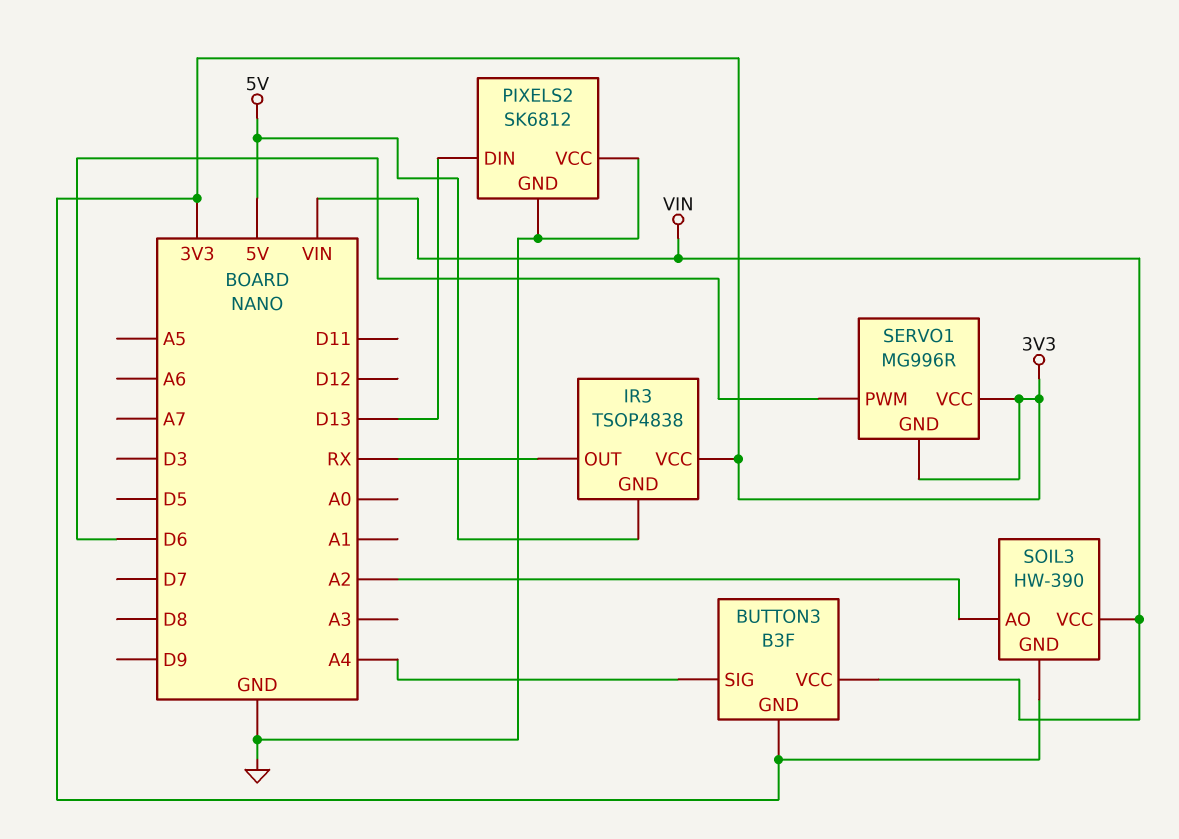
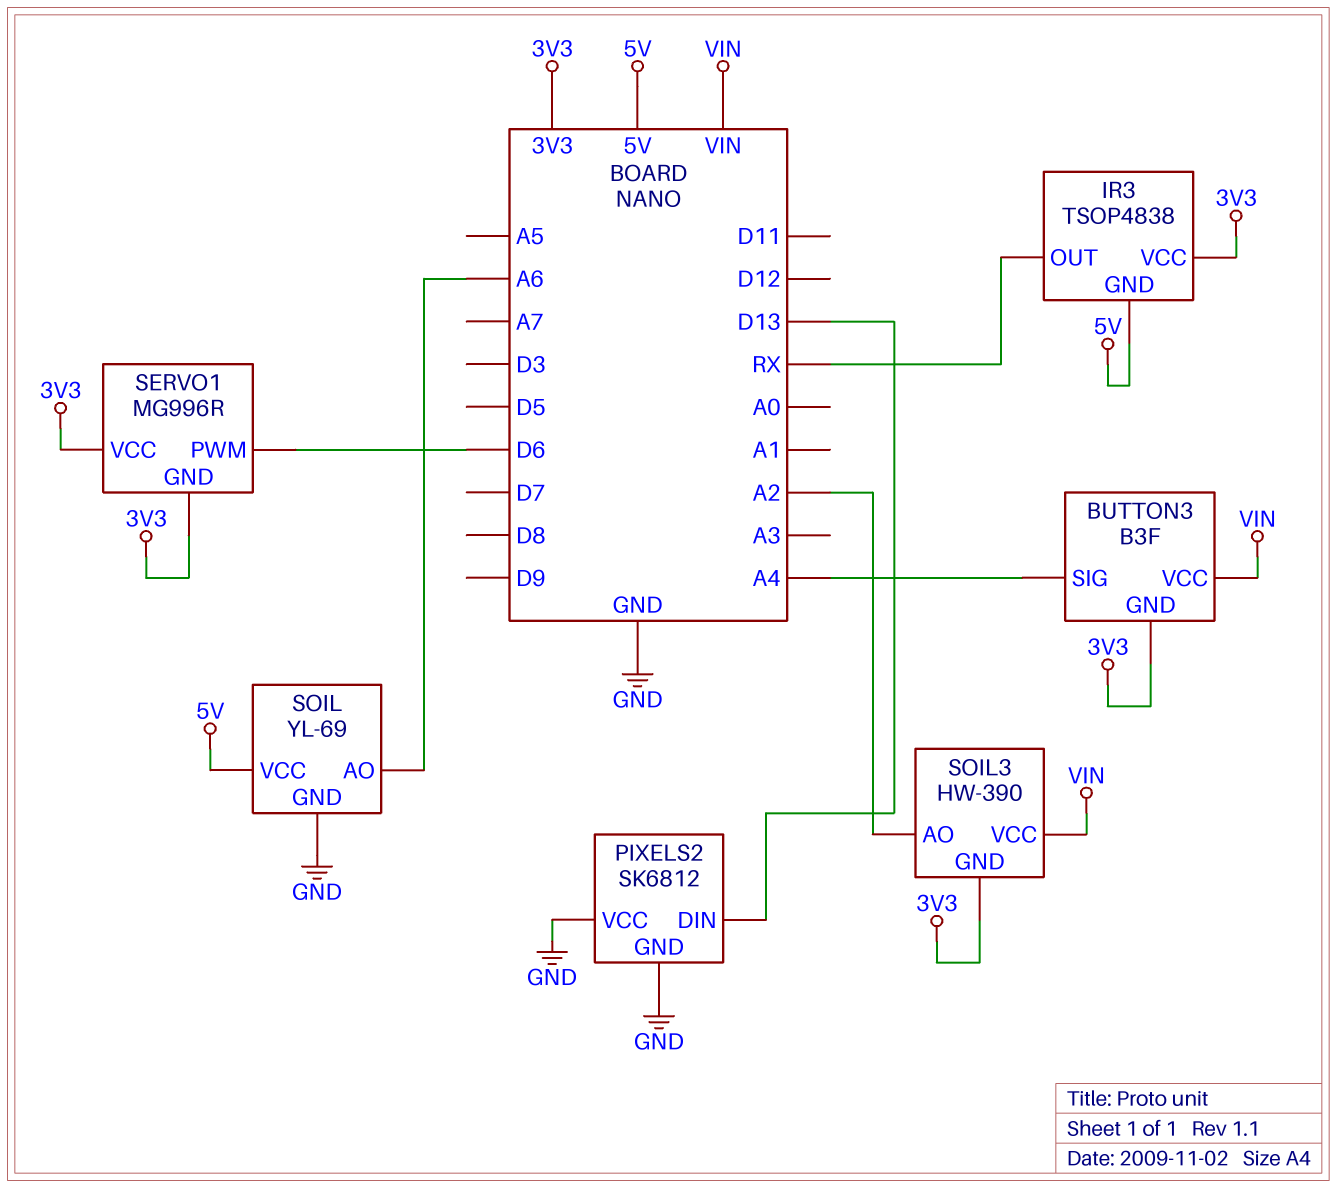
SOIL: none -> YL-69
SOIL pin AO: none -> A6
SOIL pin GND: none -> GND
SOIL pin VCC: none -> 5V

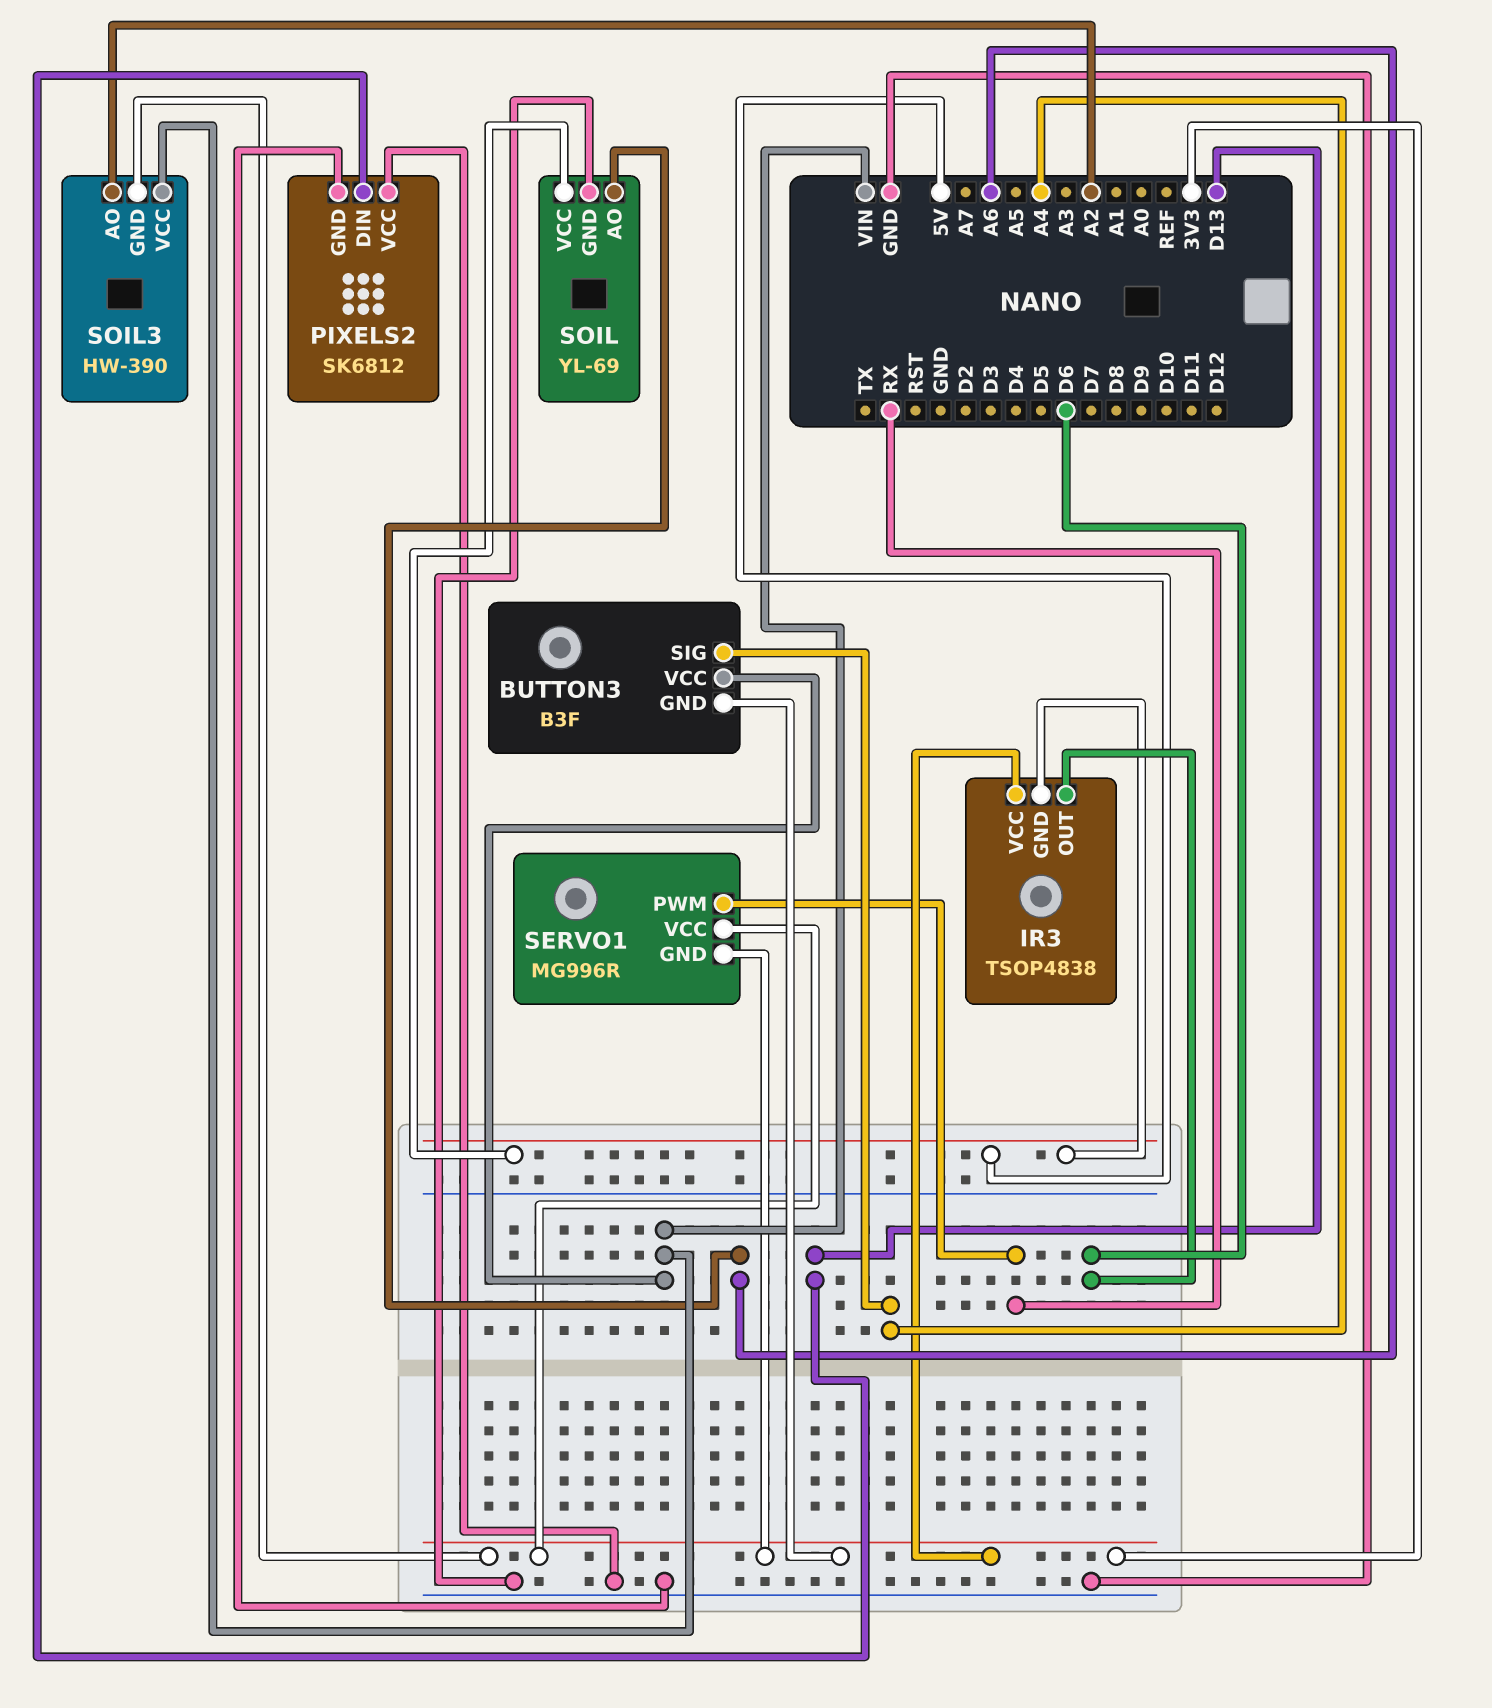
IR3 pin OUT: RX -> D6
SERVO1 pin PWM: D6 -> RX

